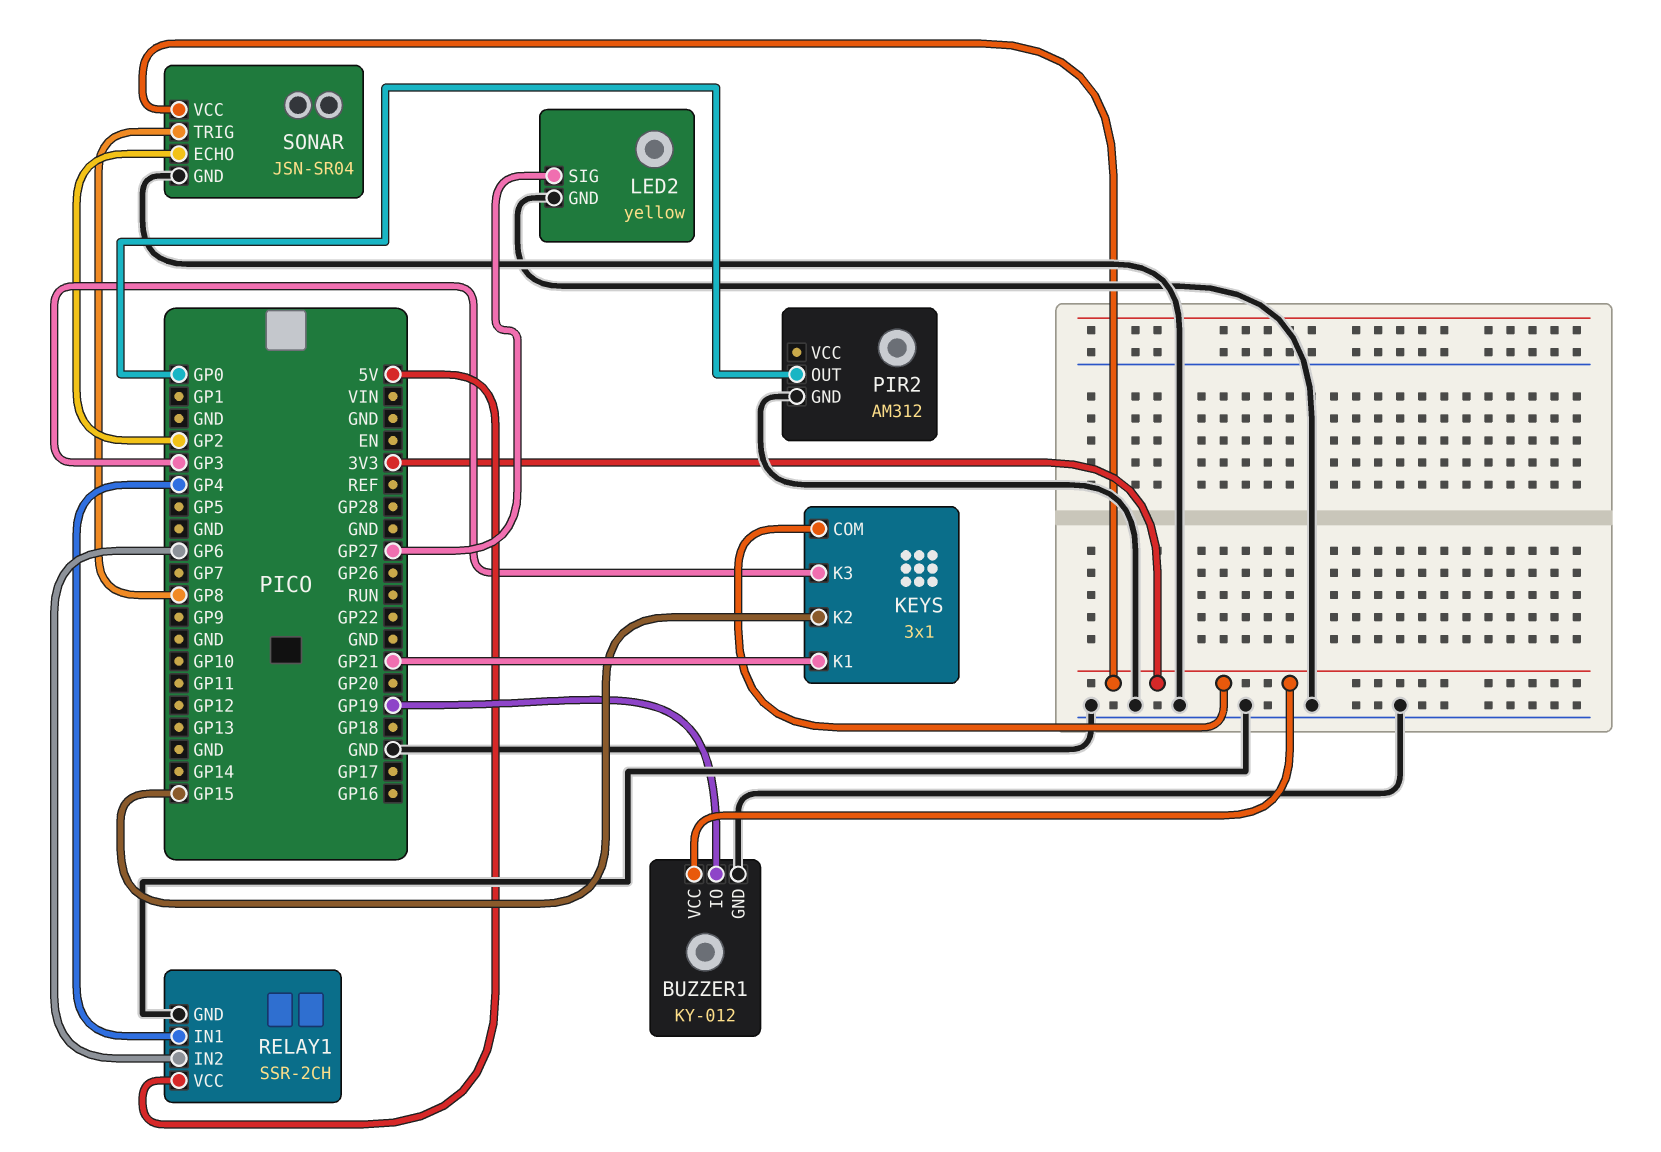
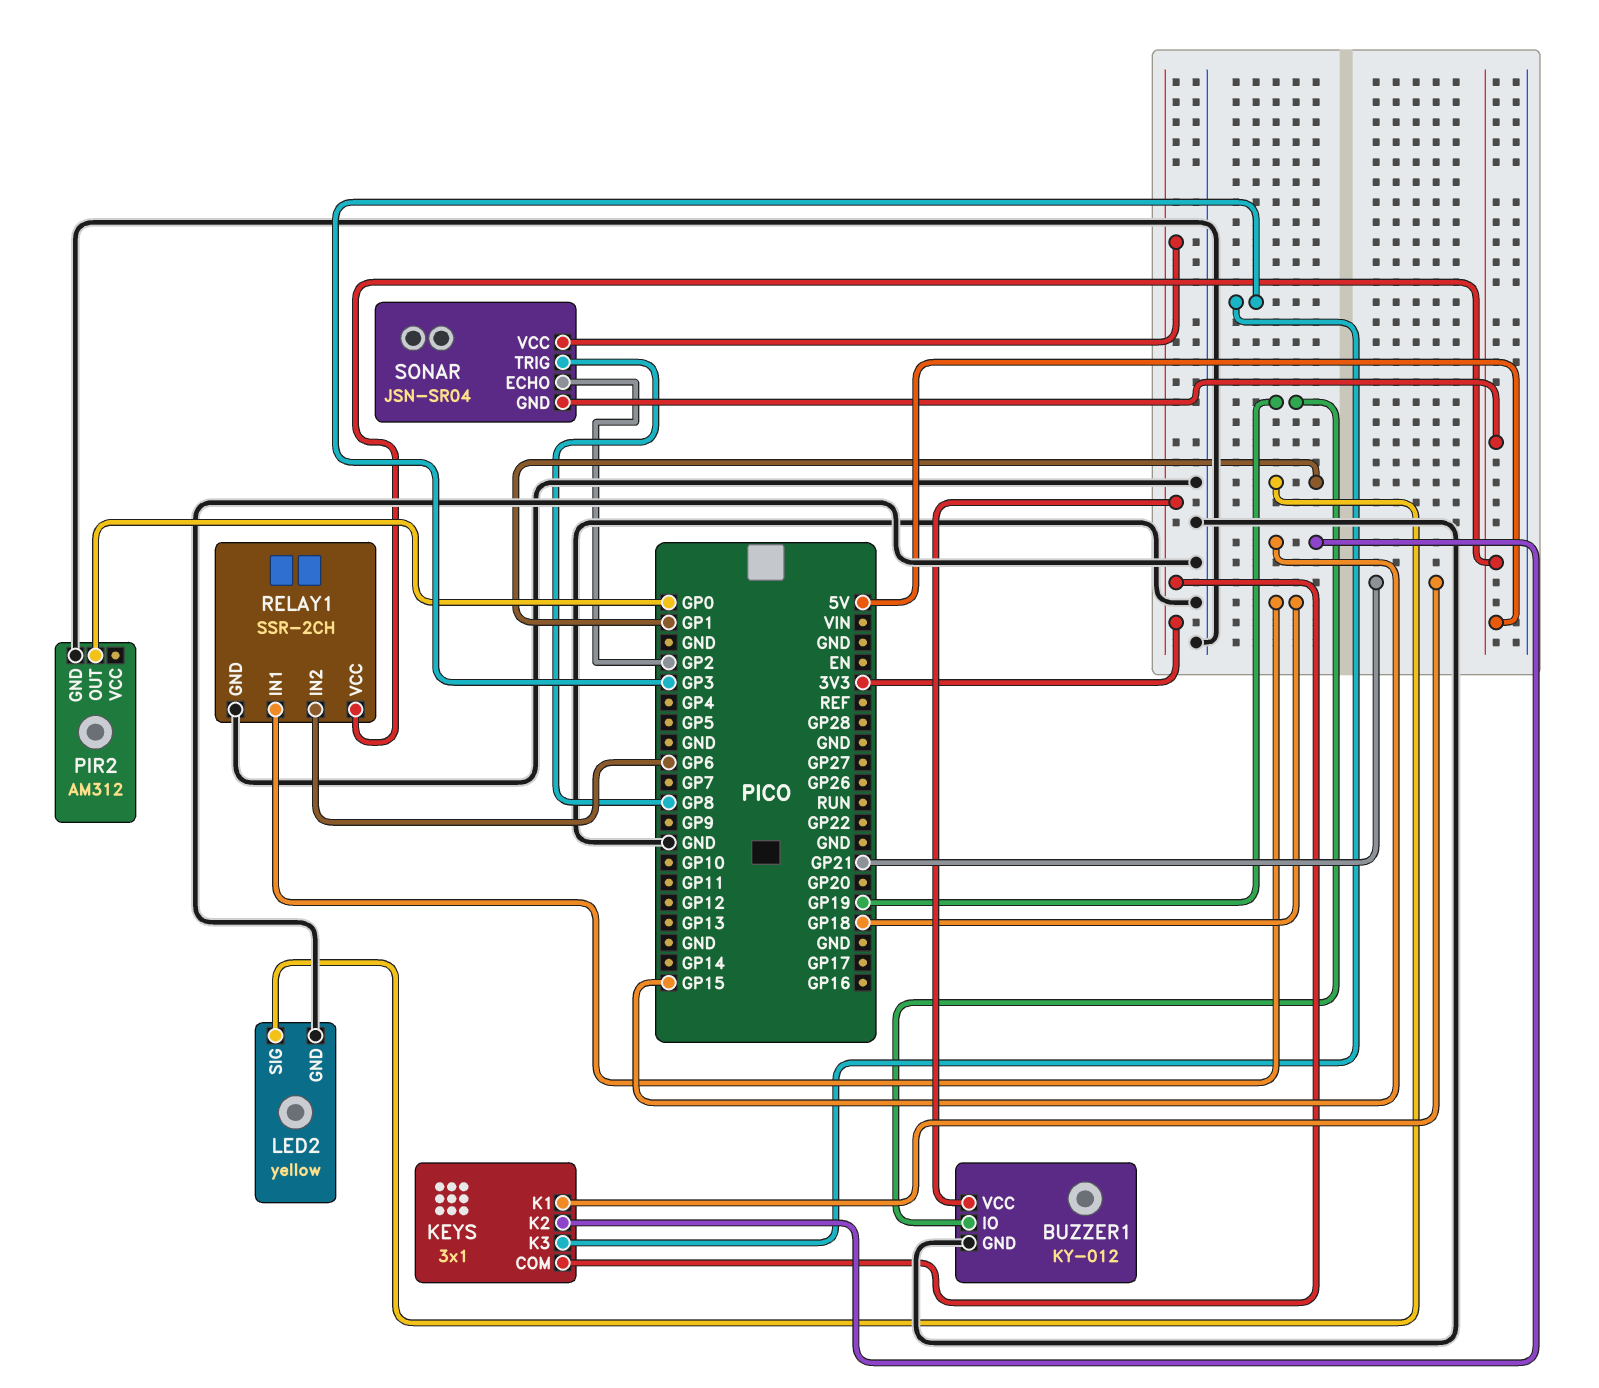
LED2 pin SIG: GP27 -> GP1
RELAY1 pin IN1: GP4 -> GP18
SONAR pin GND: GND -> 5V

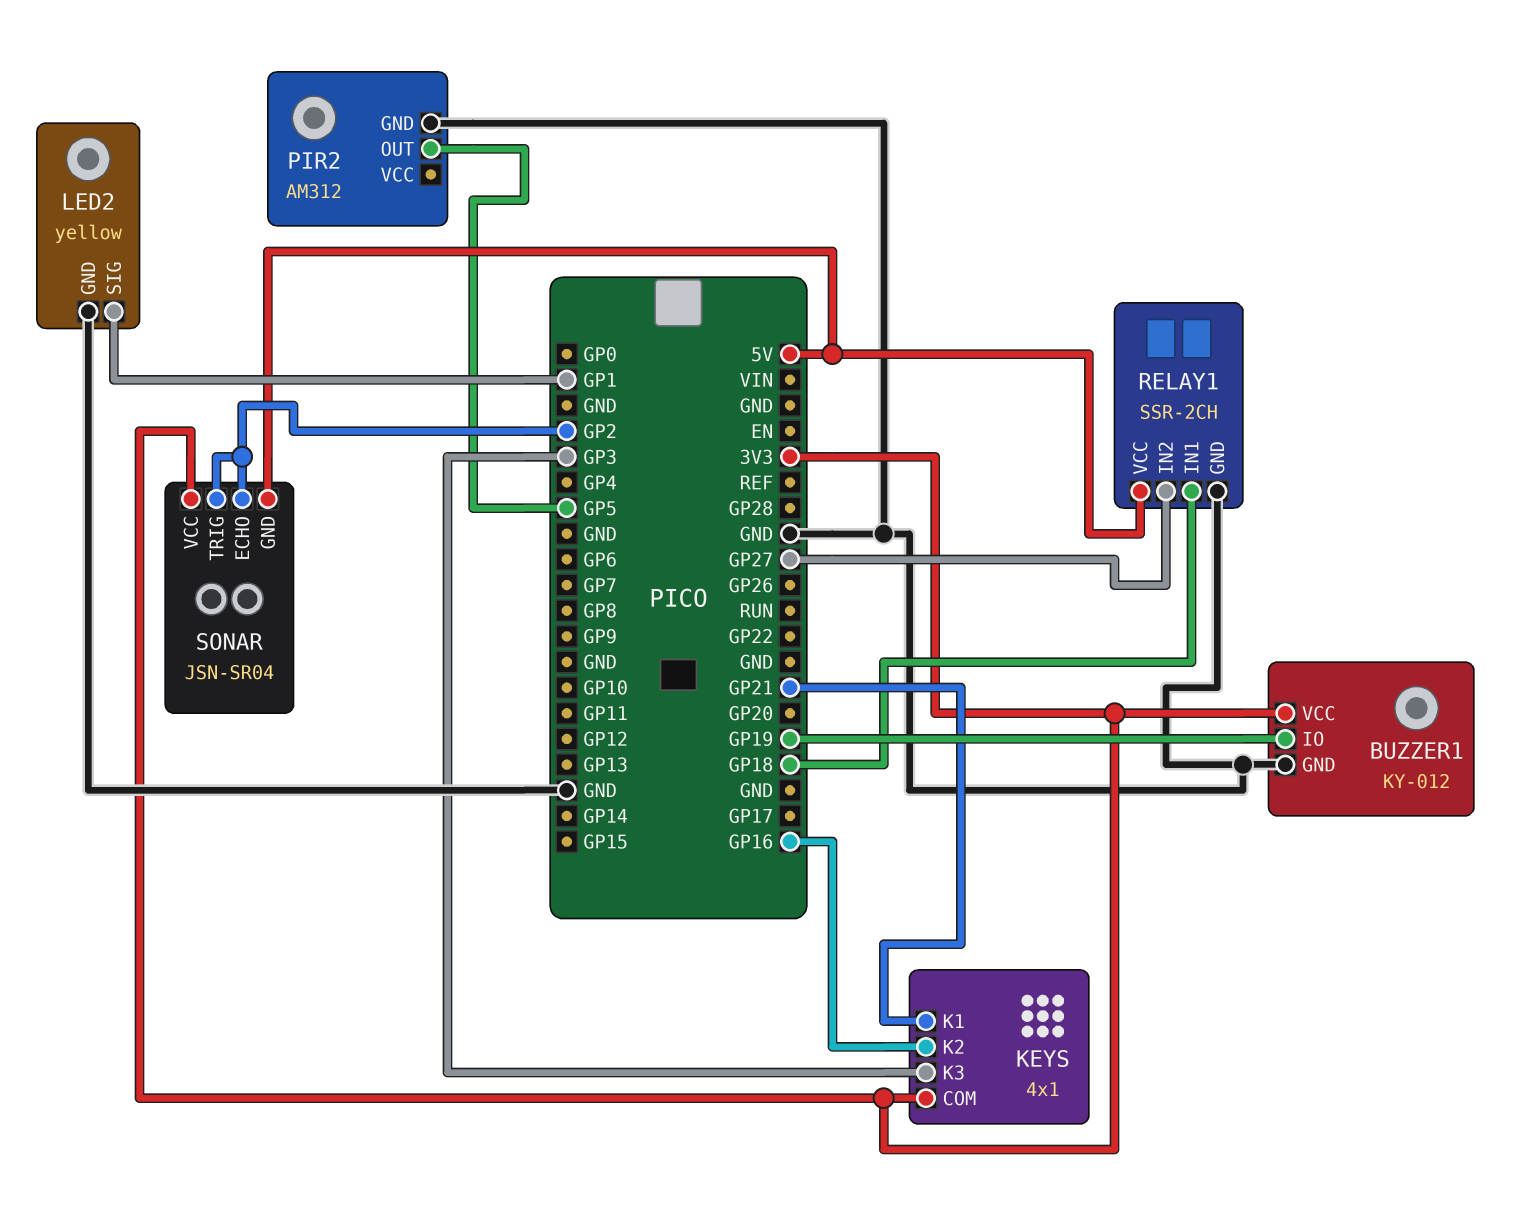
KEYS: 3x1 -> 4x1
KEYS pin K2: GP15 -> GP16
PIR2 pin OUT: GP0 -> GP5
RELAY1 pin IN2: GP6 -> GP27
SONAR pin TRIG: GP8 -> GP2

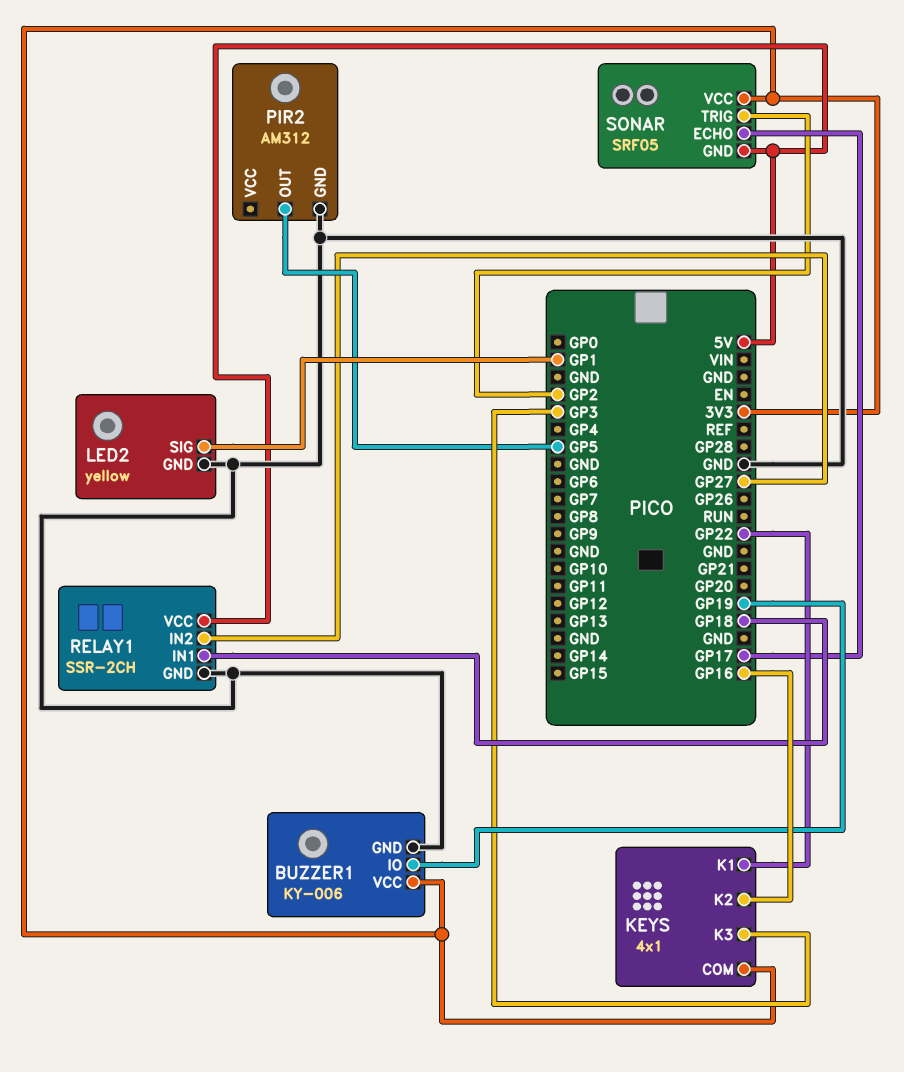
BUZZER1: KY-012 -> KY-006
KEYS pin K1: GP21 -> GP22
SONAR: JSN-SR04 -> SRF05
SONAR pin ECHO: GP2 -> GP17

